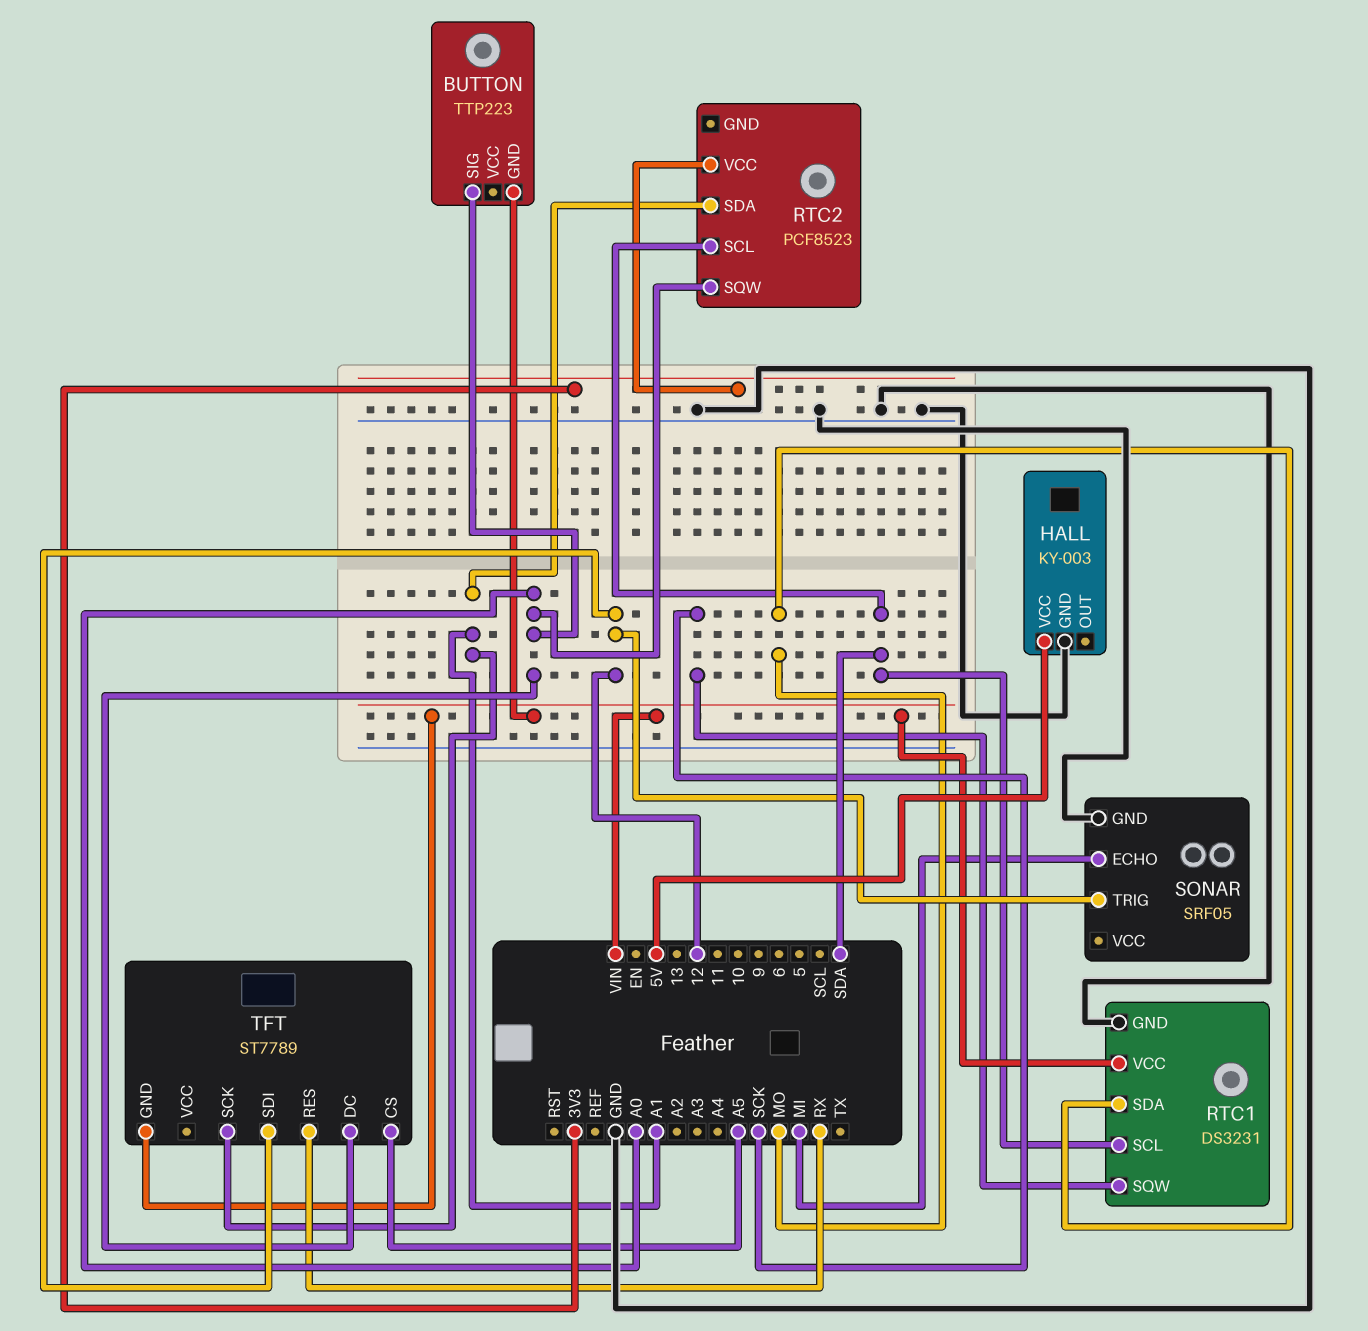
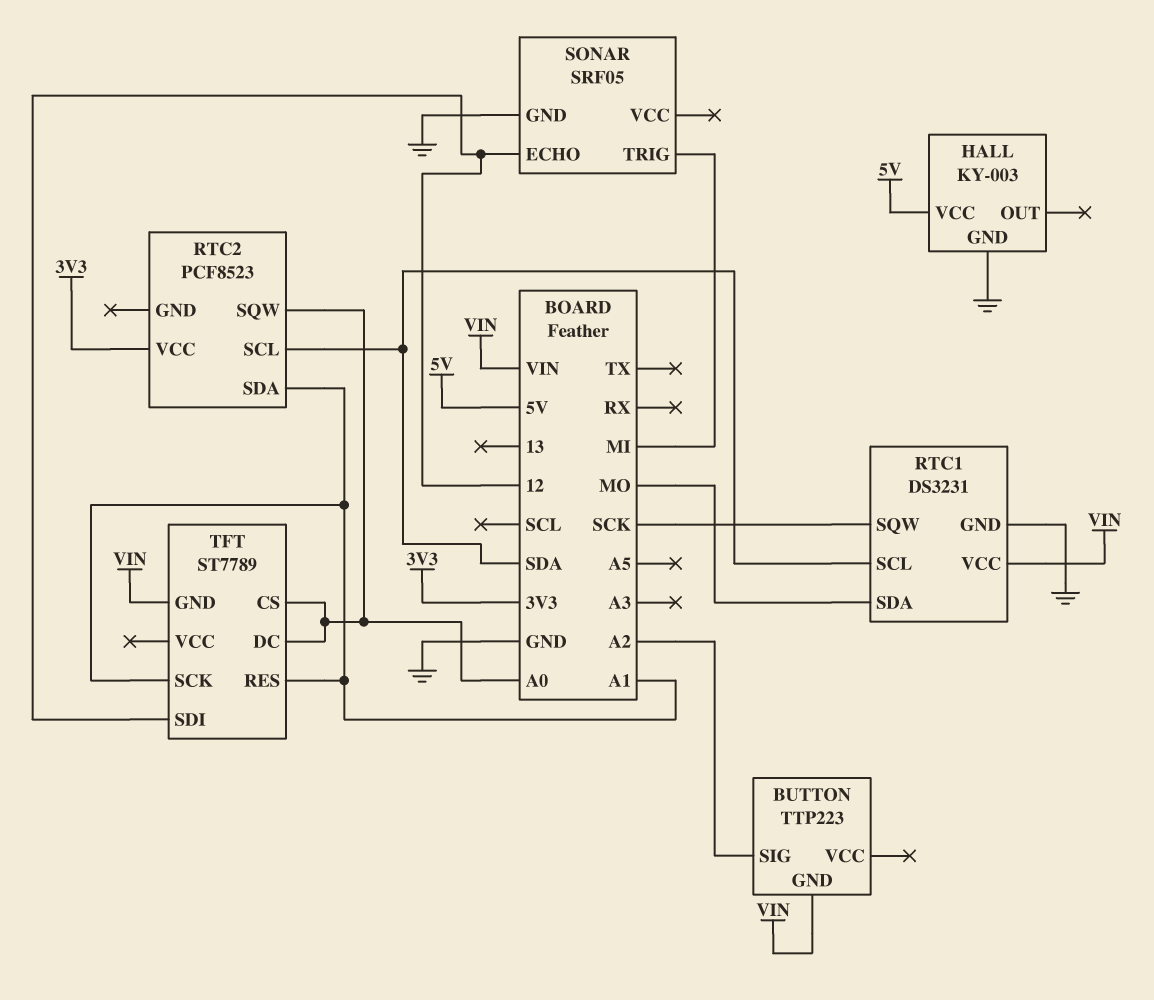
BUTTON pin SIG: A0 -> A2
SONAR pin ECHO: MI -> 12
SONAR pin TRIG: 12 -> MI
TFT pin CS: A5 -> A0
TFT pin RES: RX -> A1

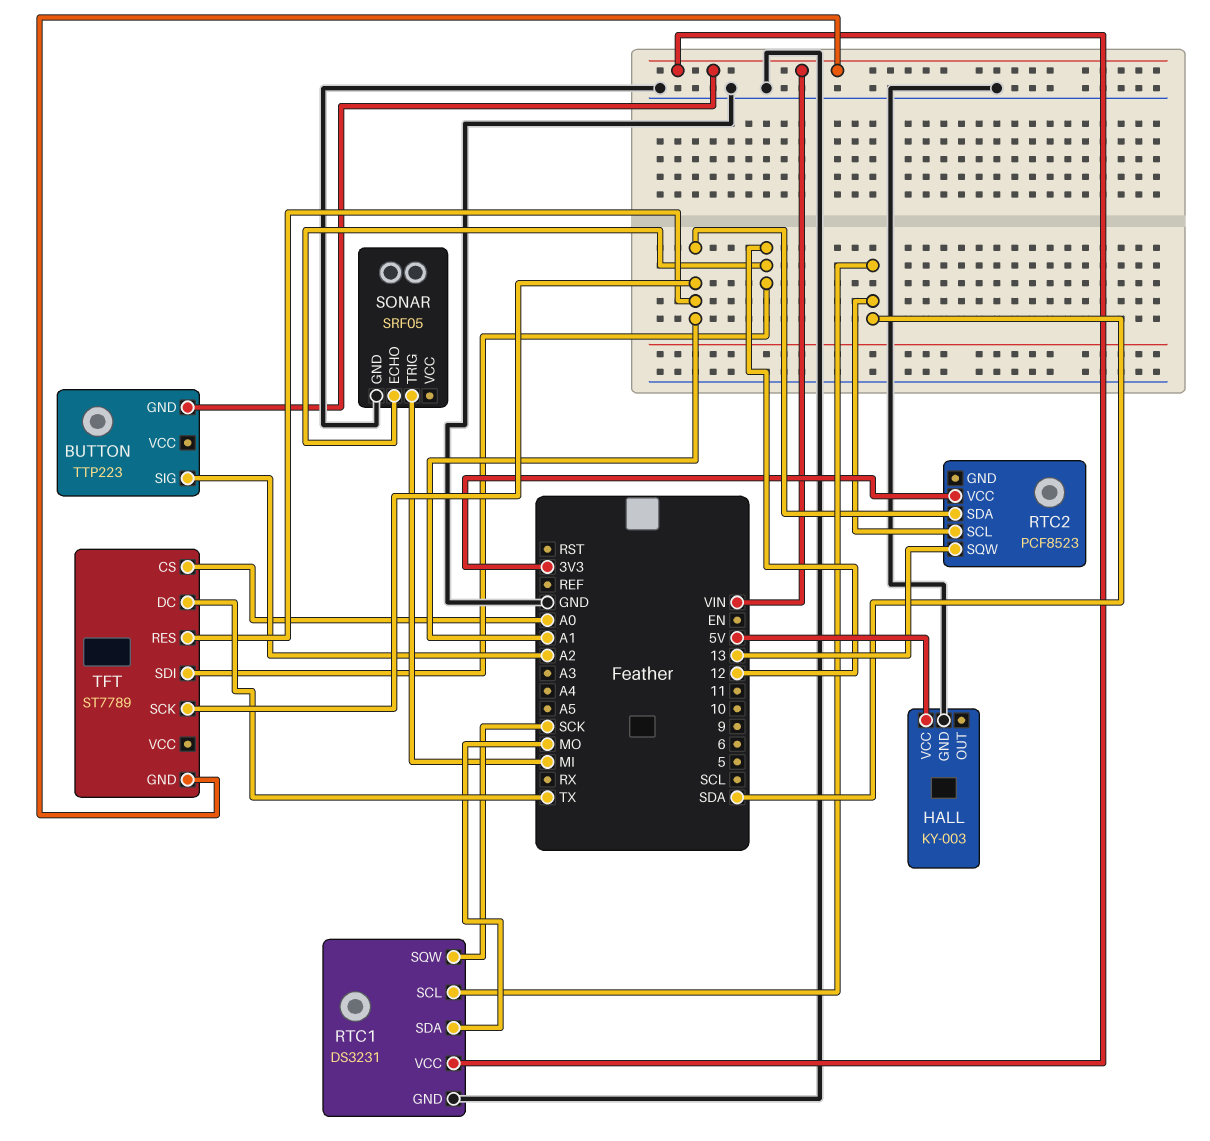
RTC2 pin SQW: A0 -> 13
TFT pin DC: A0 -> TX

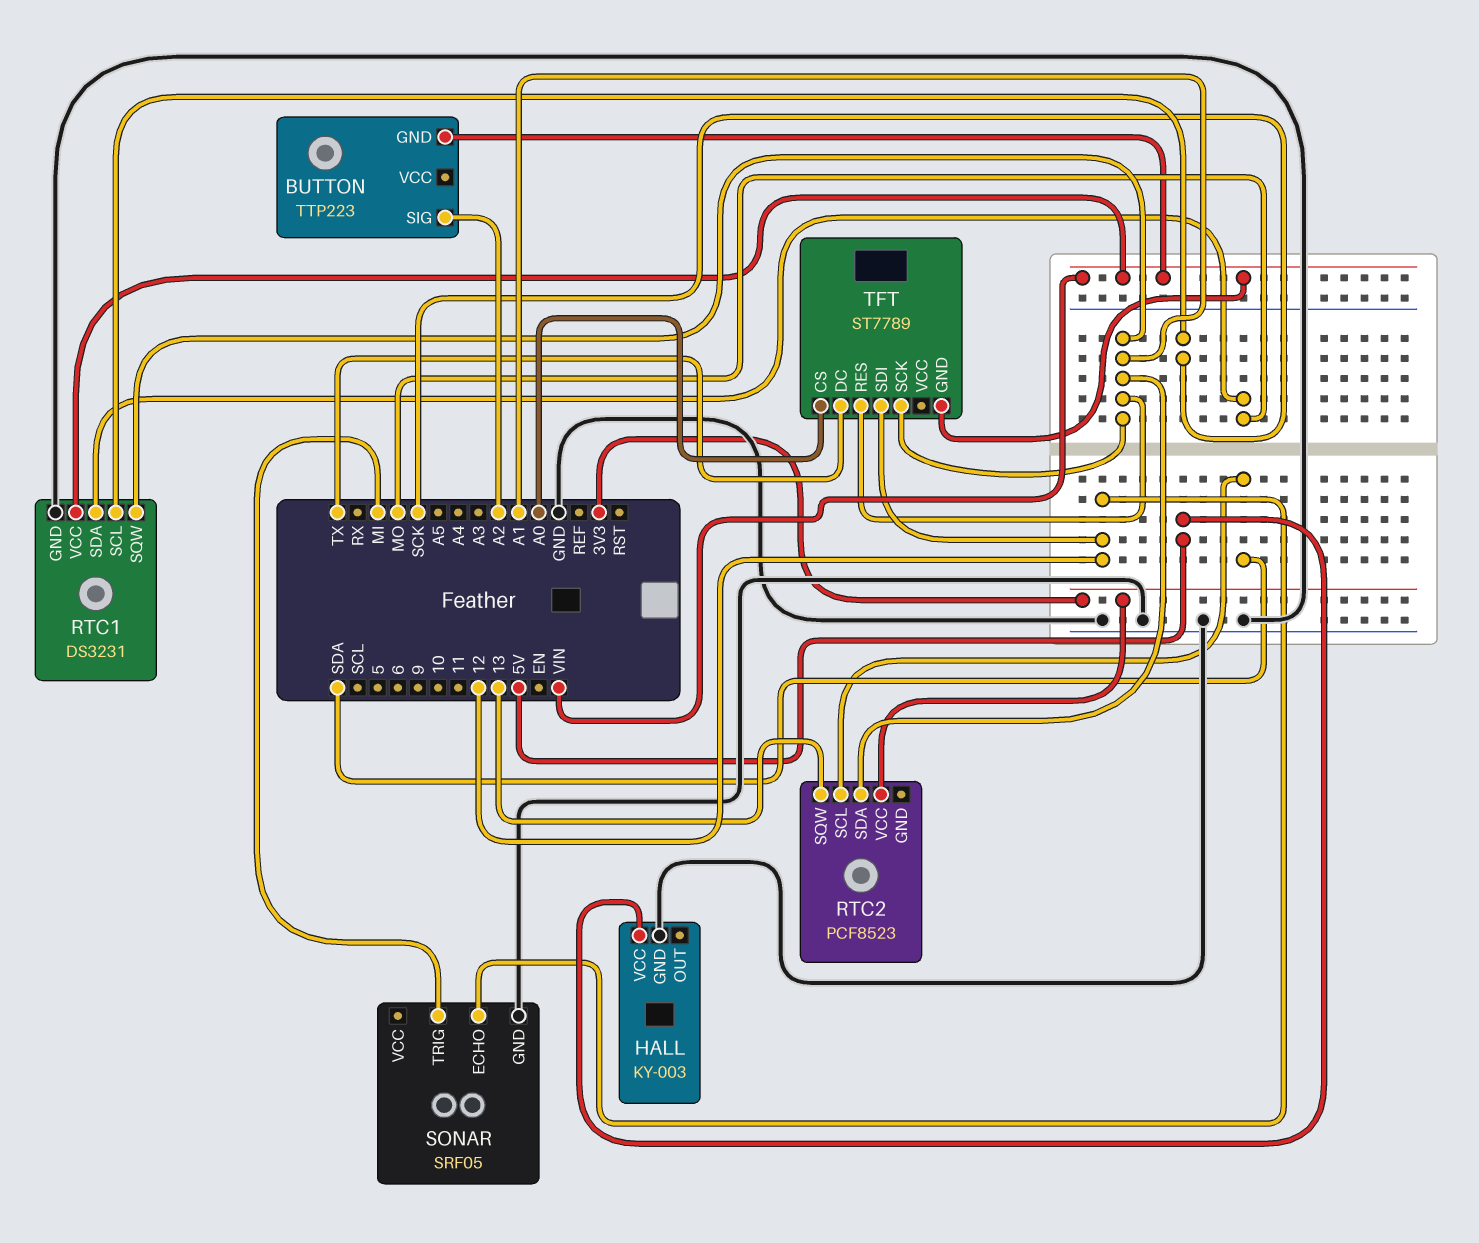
RTC1 pin SCL: SDA -> SCK
RTC1 pin SQW: SCK -> A1

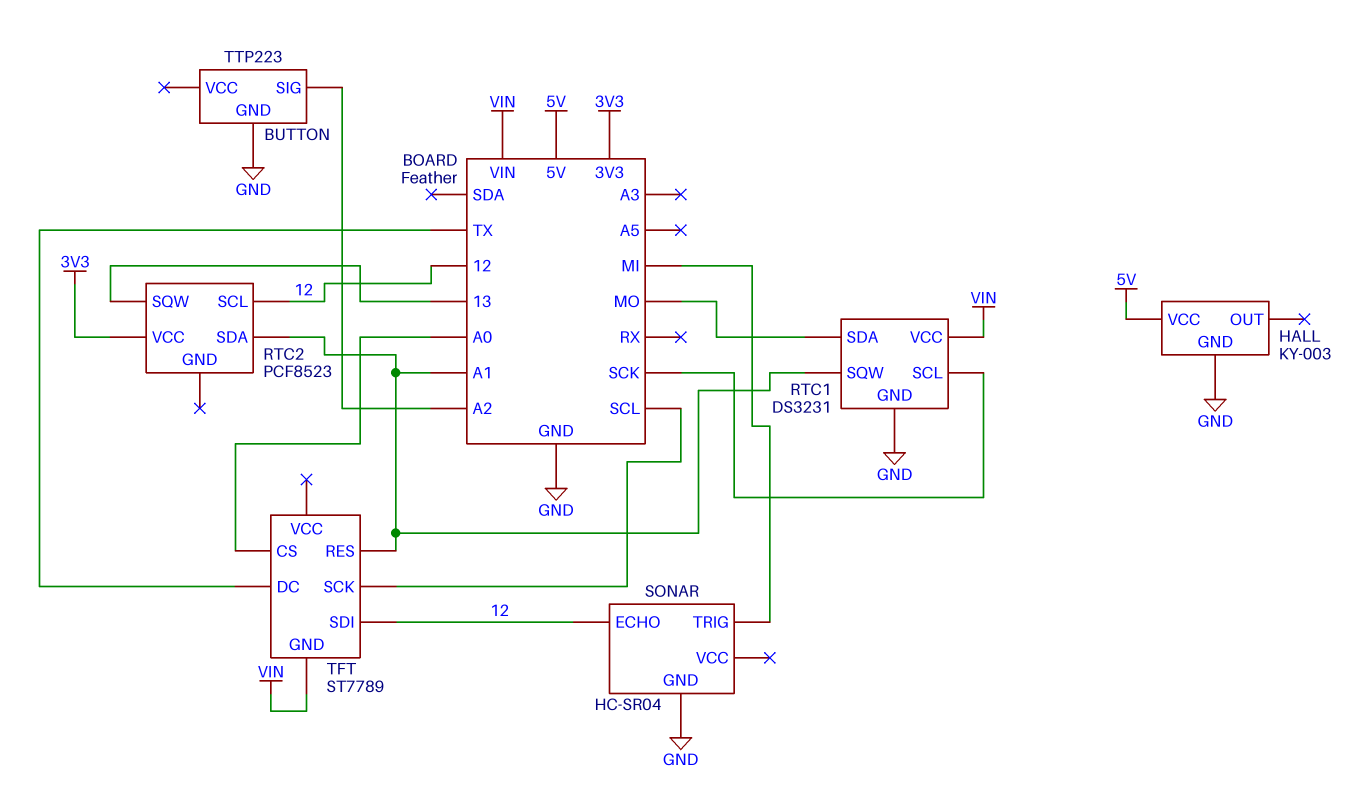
BUTTON pin GND: VIN -> GND
RTC2 pin SCL: SDA -> 12
SONAR: SRF05 -> HC-SR04
TFT pin SCK: A1 -> SCL

